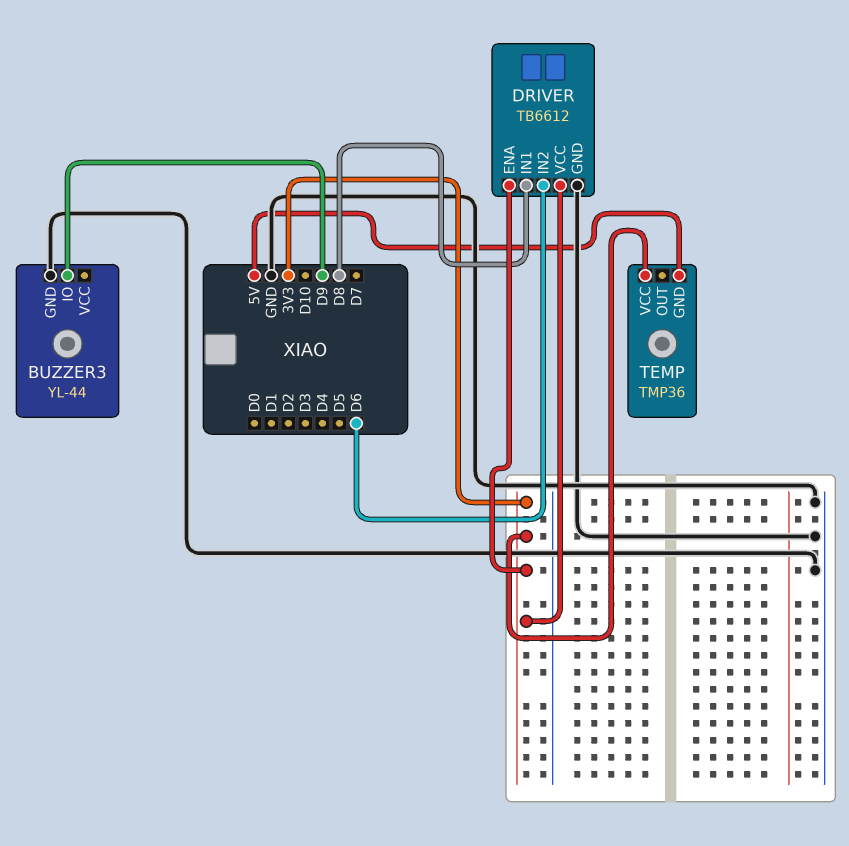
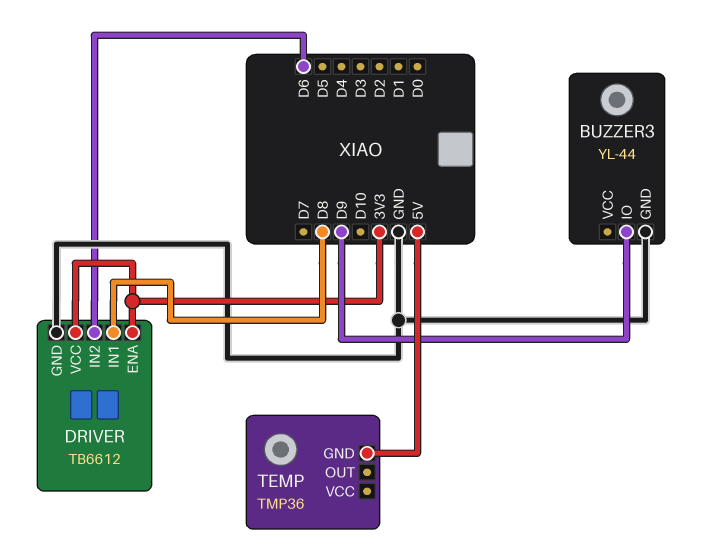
TEMP pin VCC: 3V3 -> none

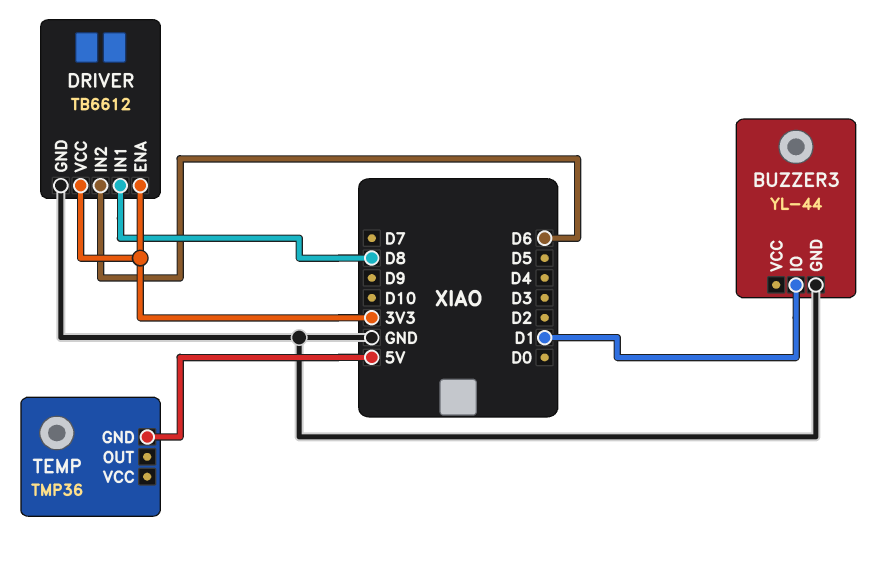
BUZZER3 pin IO: D9 -> D1

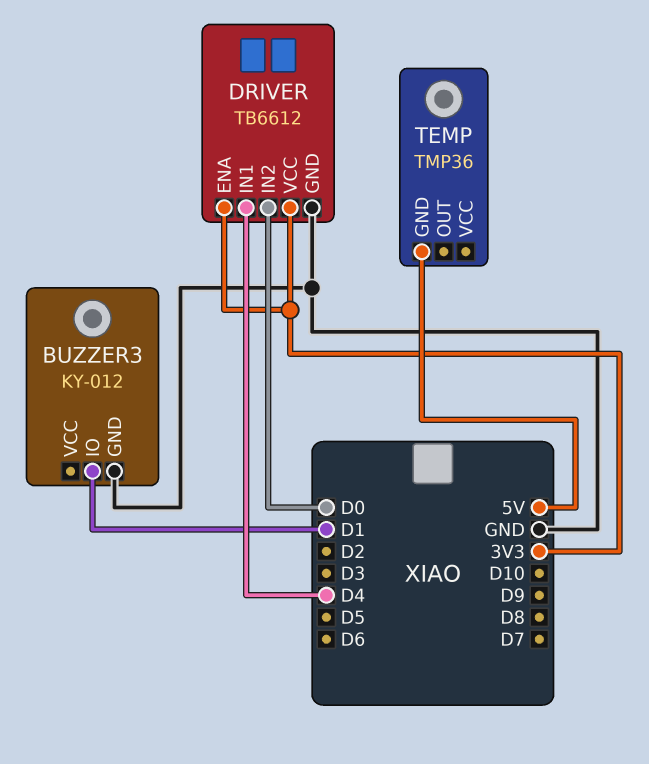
BUZZER3: YL-44 -> KY-012
DRIVER pin IN1: D8 -> D4
DRIVER pin IN2: D6 -> D0

